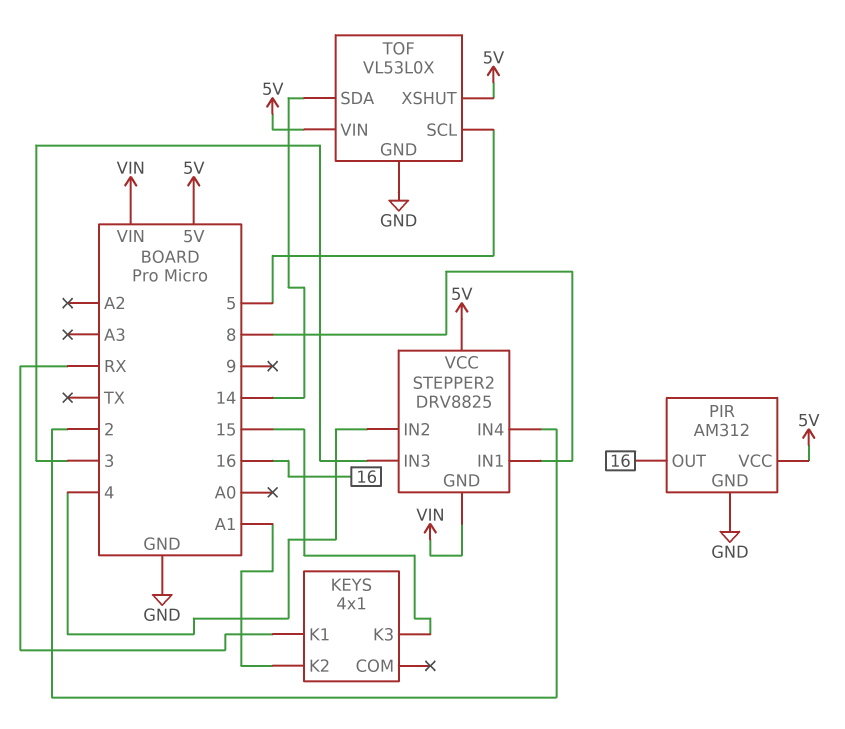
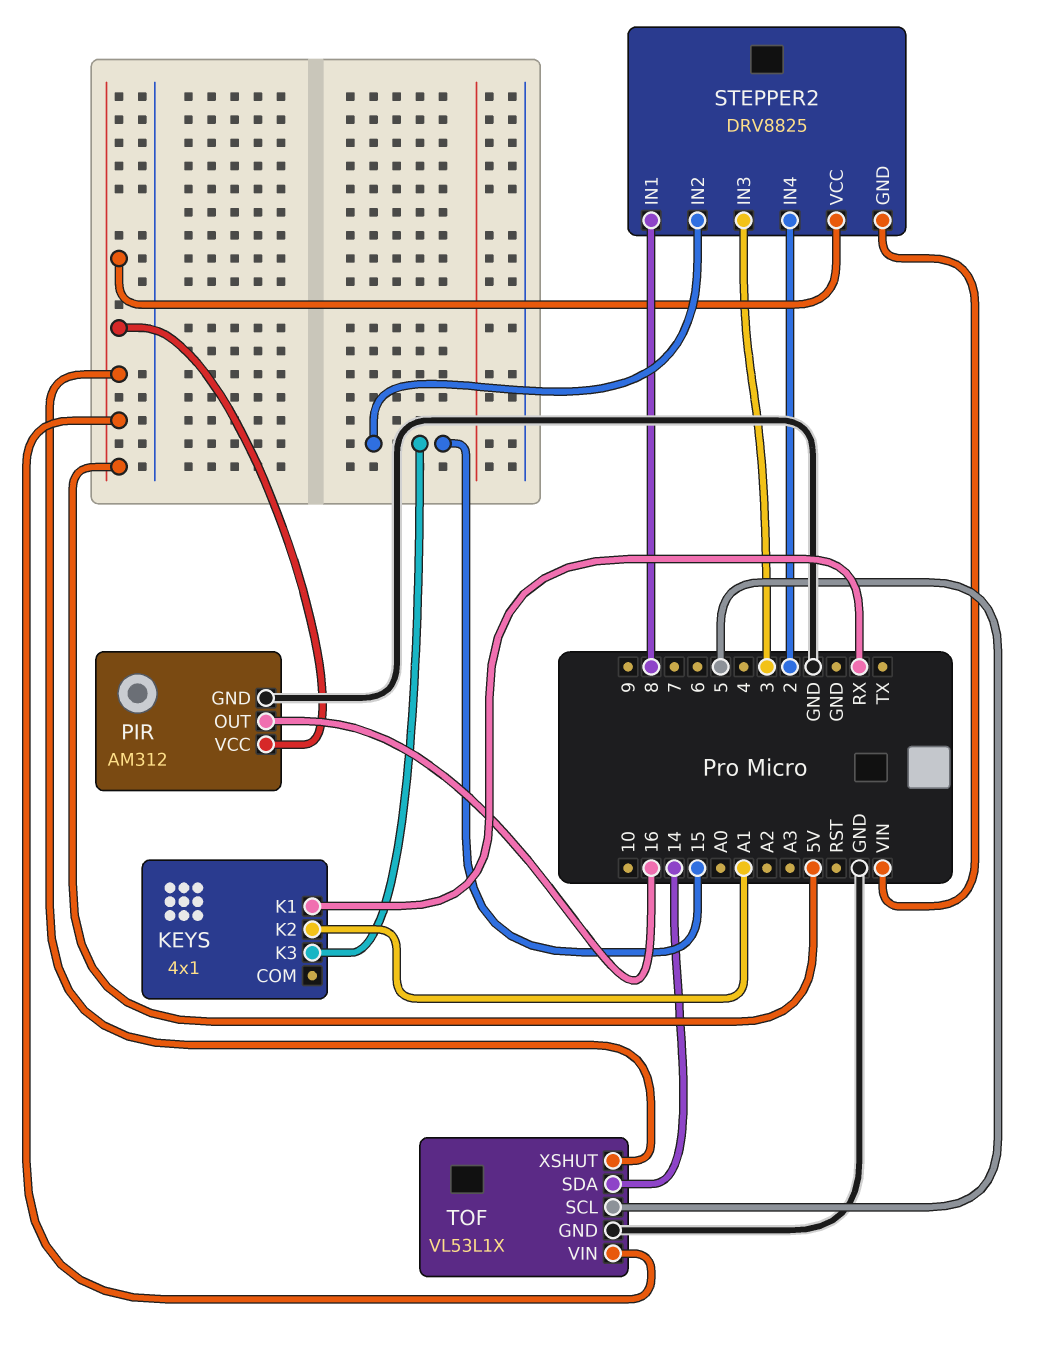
STEPPER2 pin IN2: 4 -> 15
TOF: VL53L0X -> VL53L1X

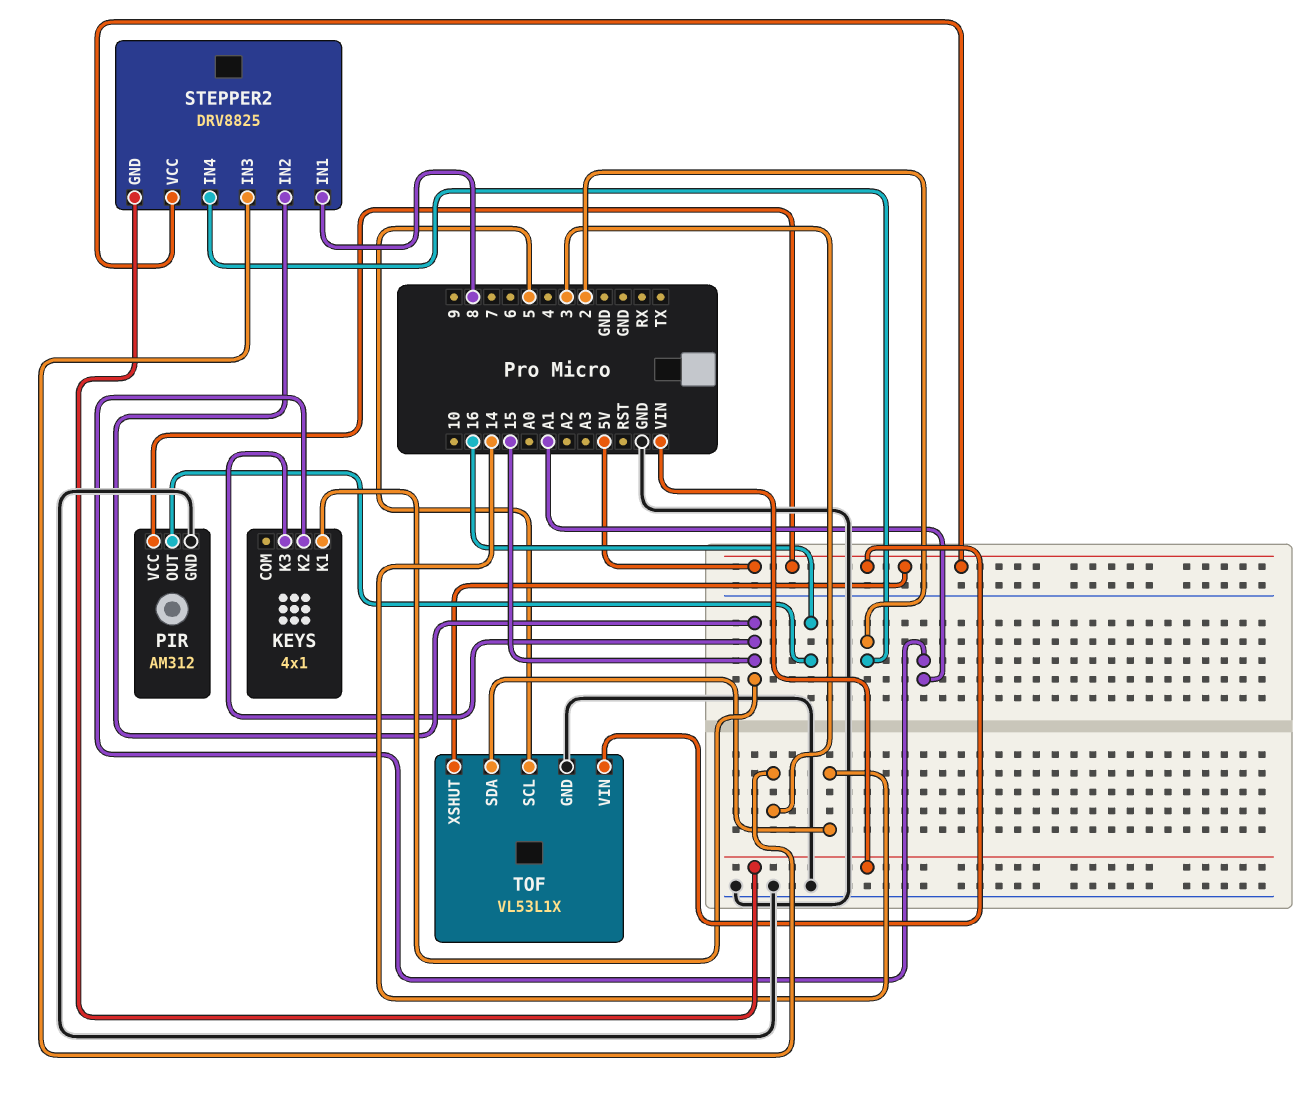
KEYS pin K1: RX -> 15

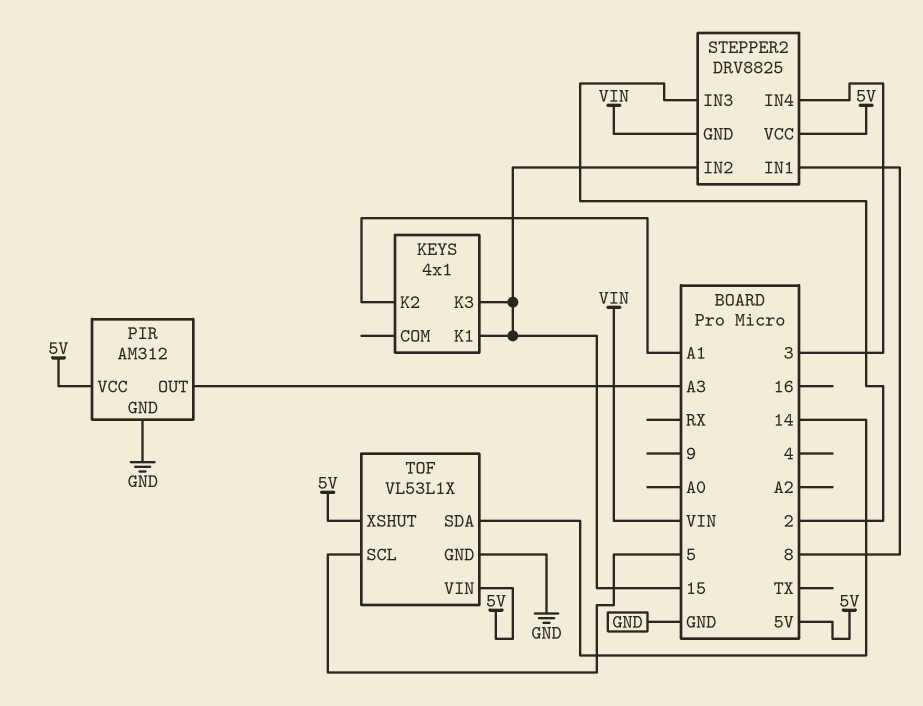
PIR pin OUT: 16 -> A3
STEPPER2 pin IN3: 3 -> 2
STEPPER2 pin IN4: 2 -> 3

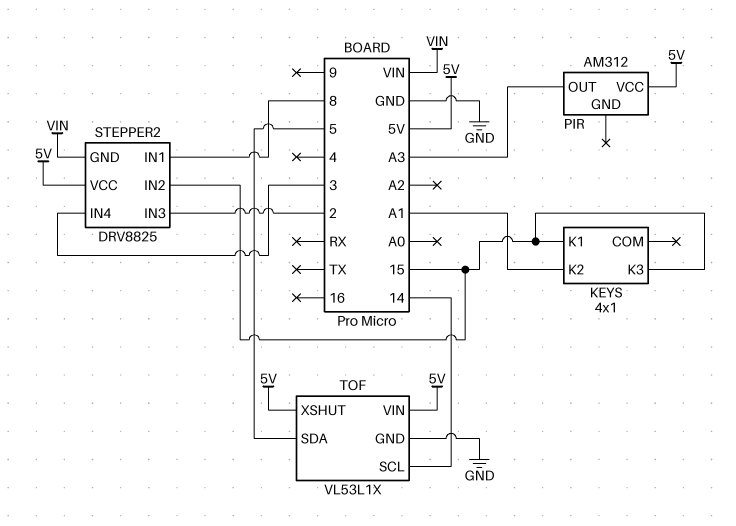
PIR pin GND: GND -> none
TOF pin SCL: 5 -> 14
TOF pin SDA: 14 -> 5

